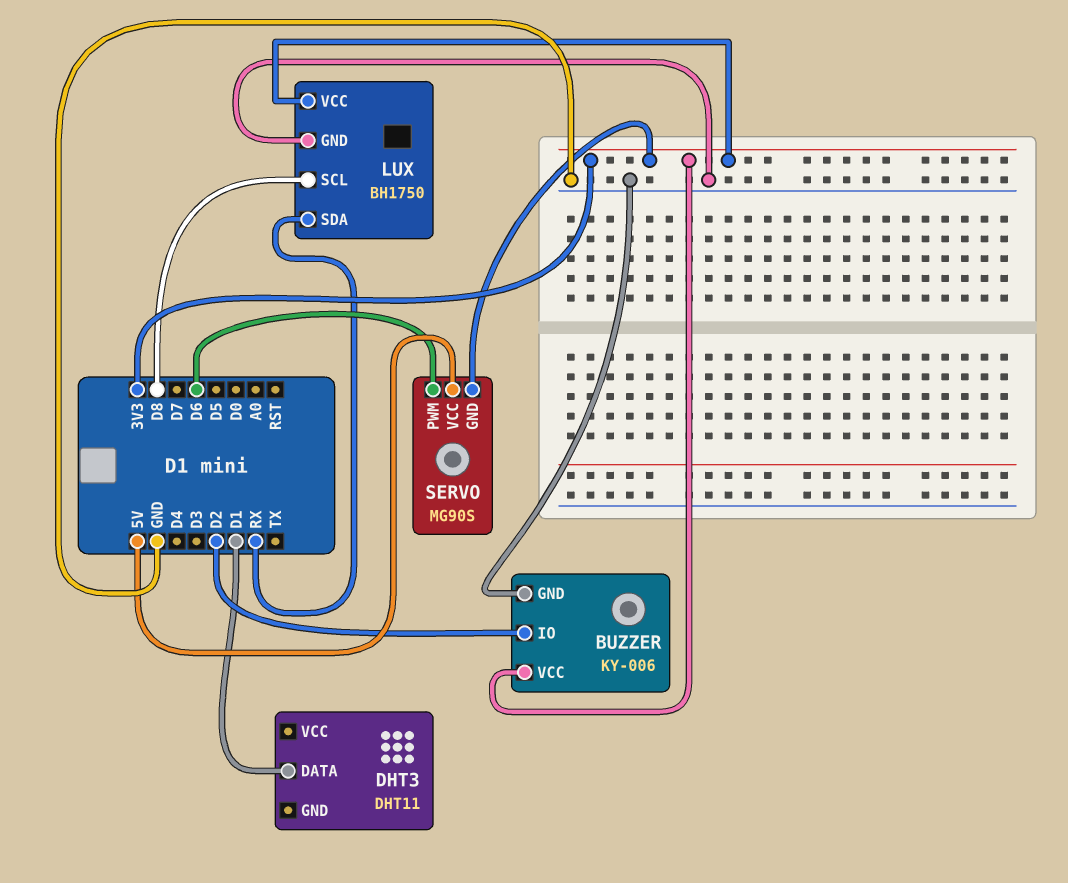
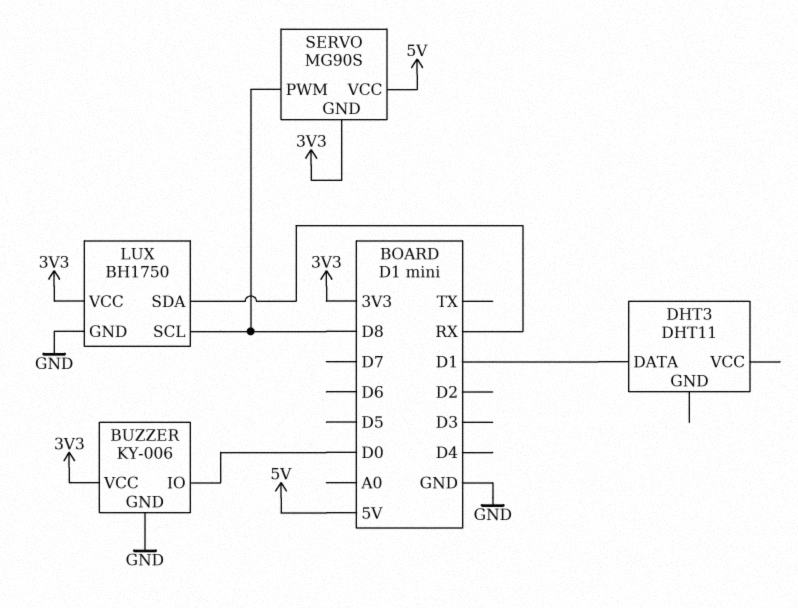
BUZZER pin IO: D2 -> D0
SERVO pin PWM: D6 -> D8

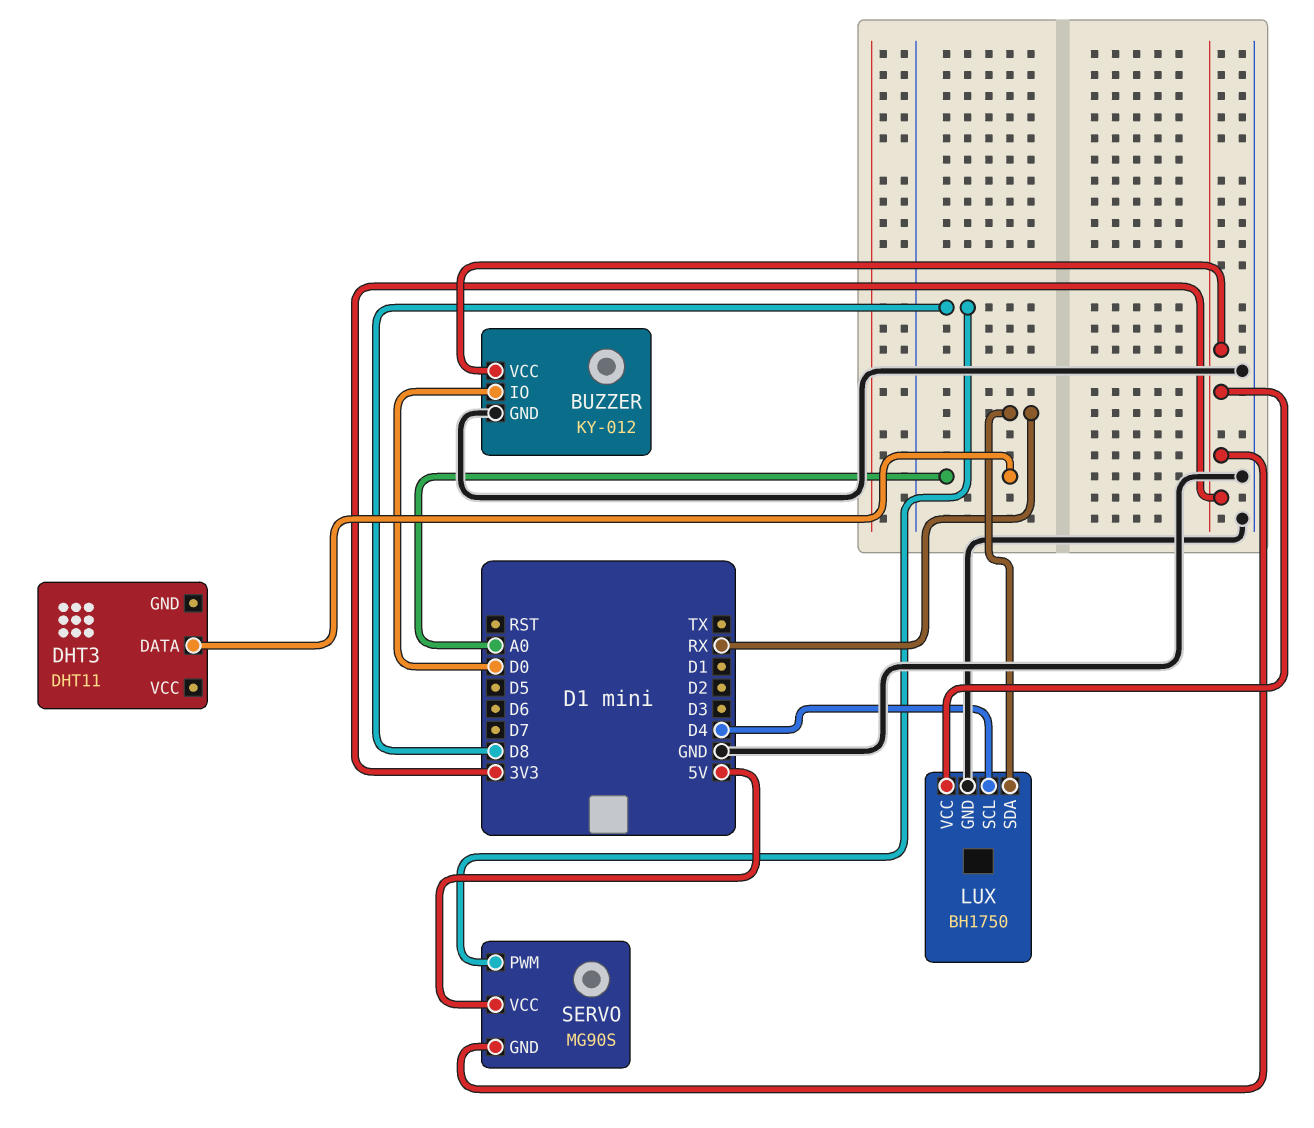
BUZZER: KY-006 -> KY-012
DHT3 pin DATA: D1 -> A0
LUX pin SCL: D8 -> D4

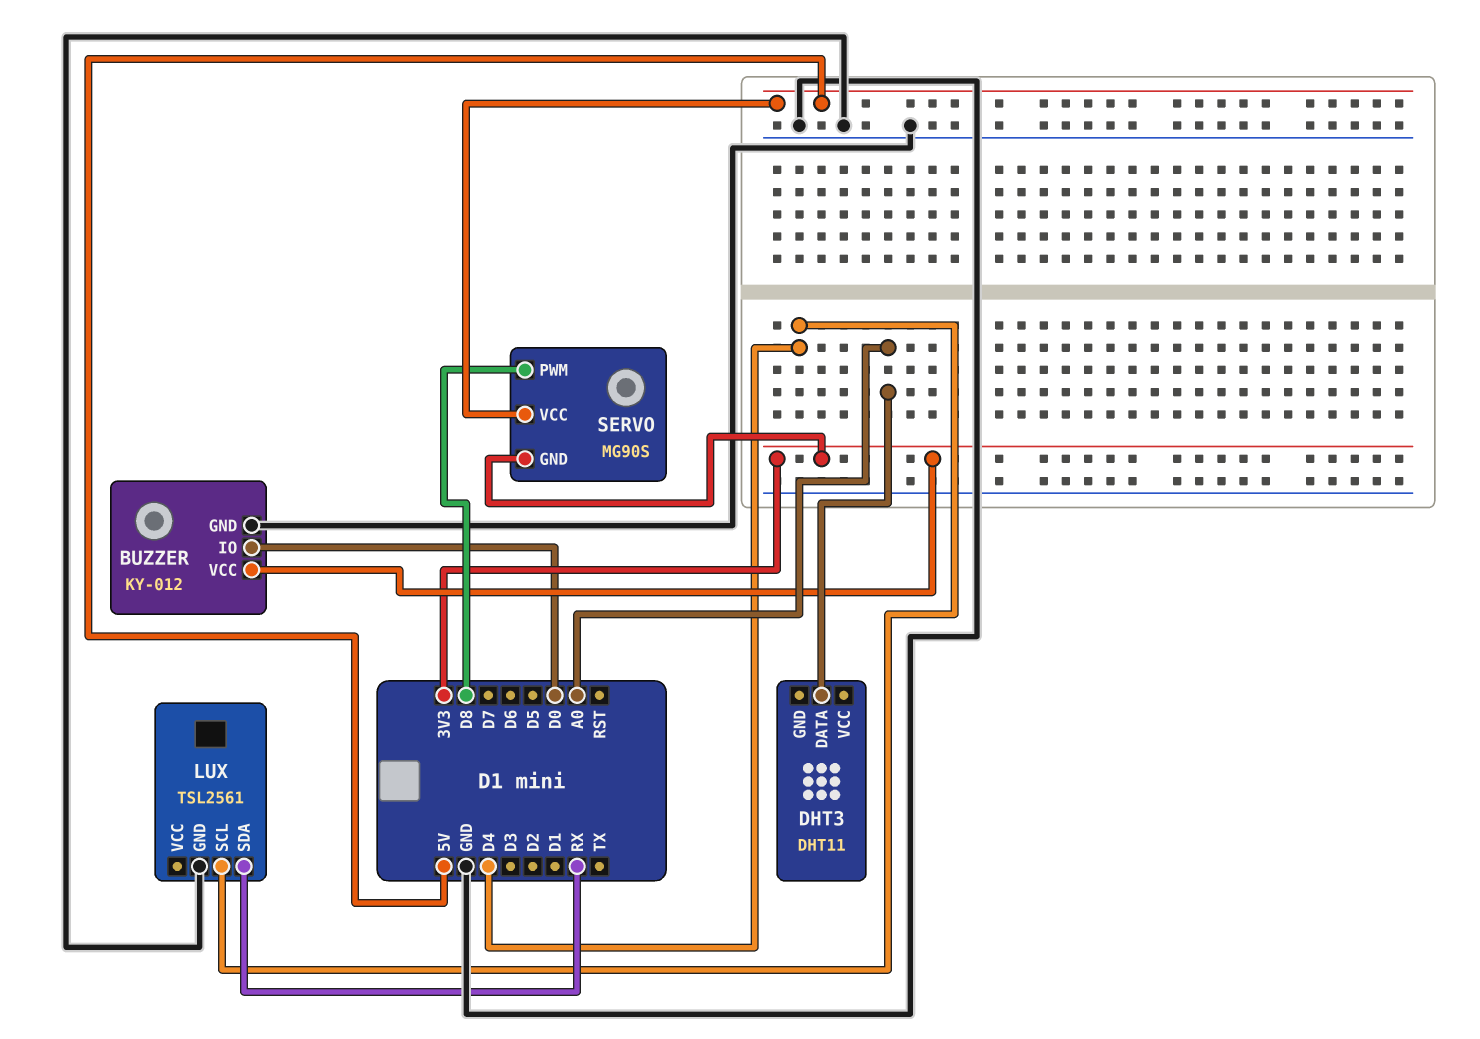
LUX: BH1750 -> TSL2561
LUX pin VCC: 3V3 -> none

